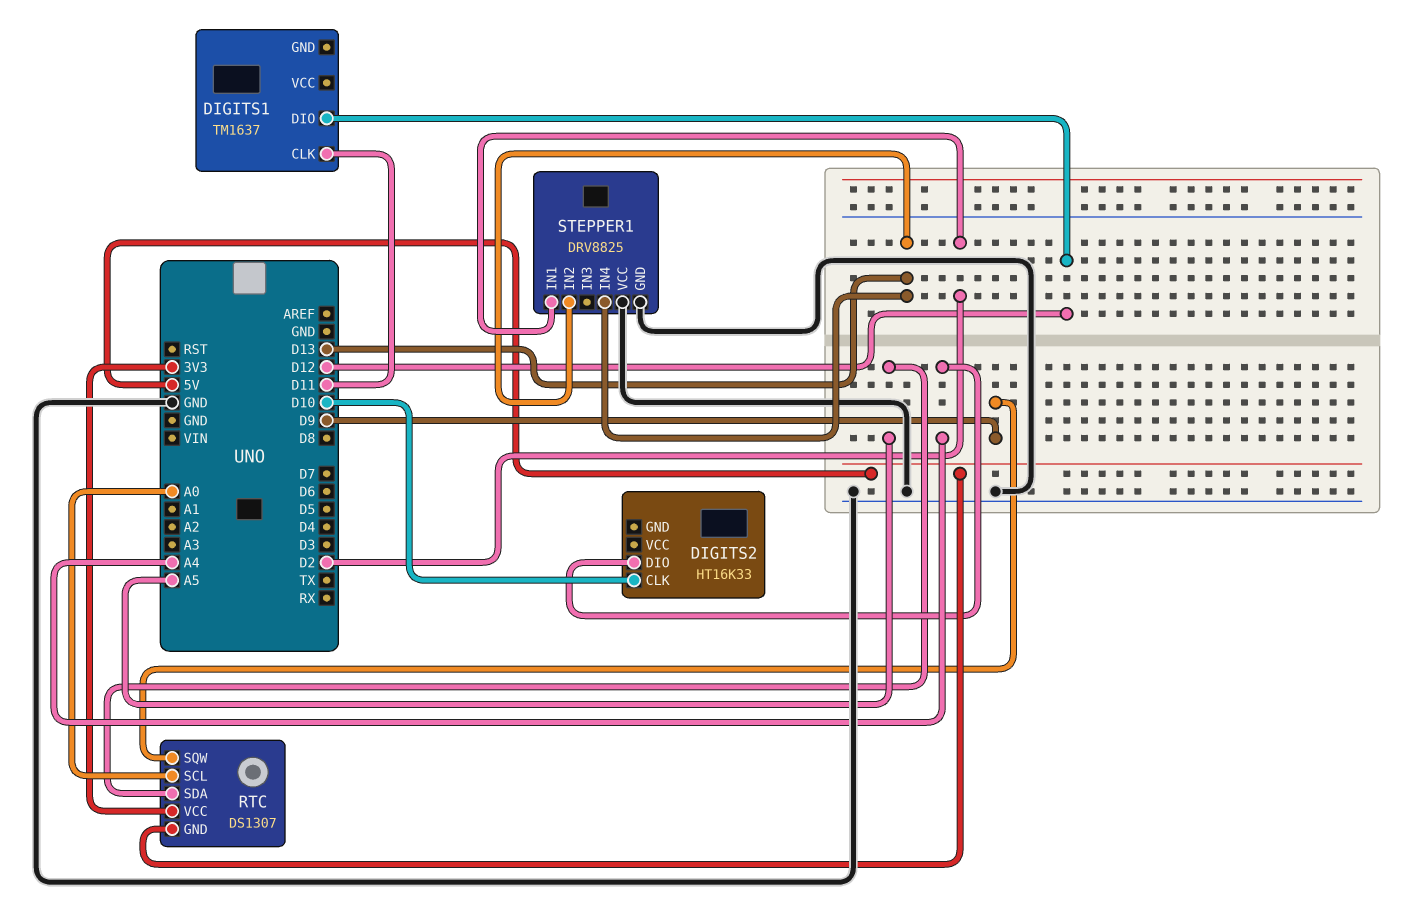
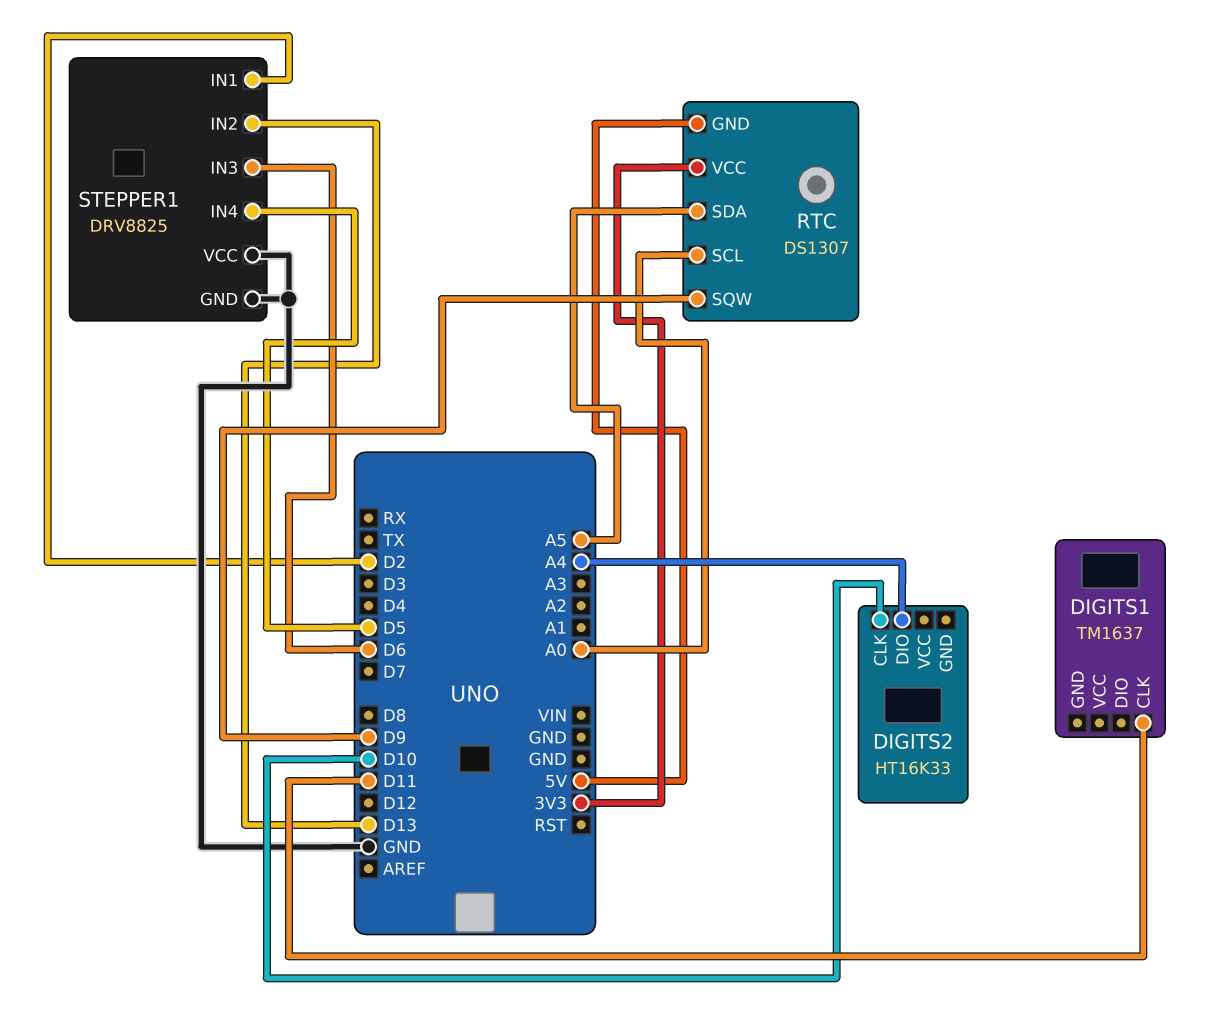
DIGITS1 pin DIO: D12 -> none
STEPPER1 pin IN3: none -> D6
STEPPER1 pin IN4: D13 -> D5

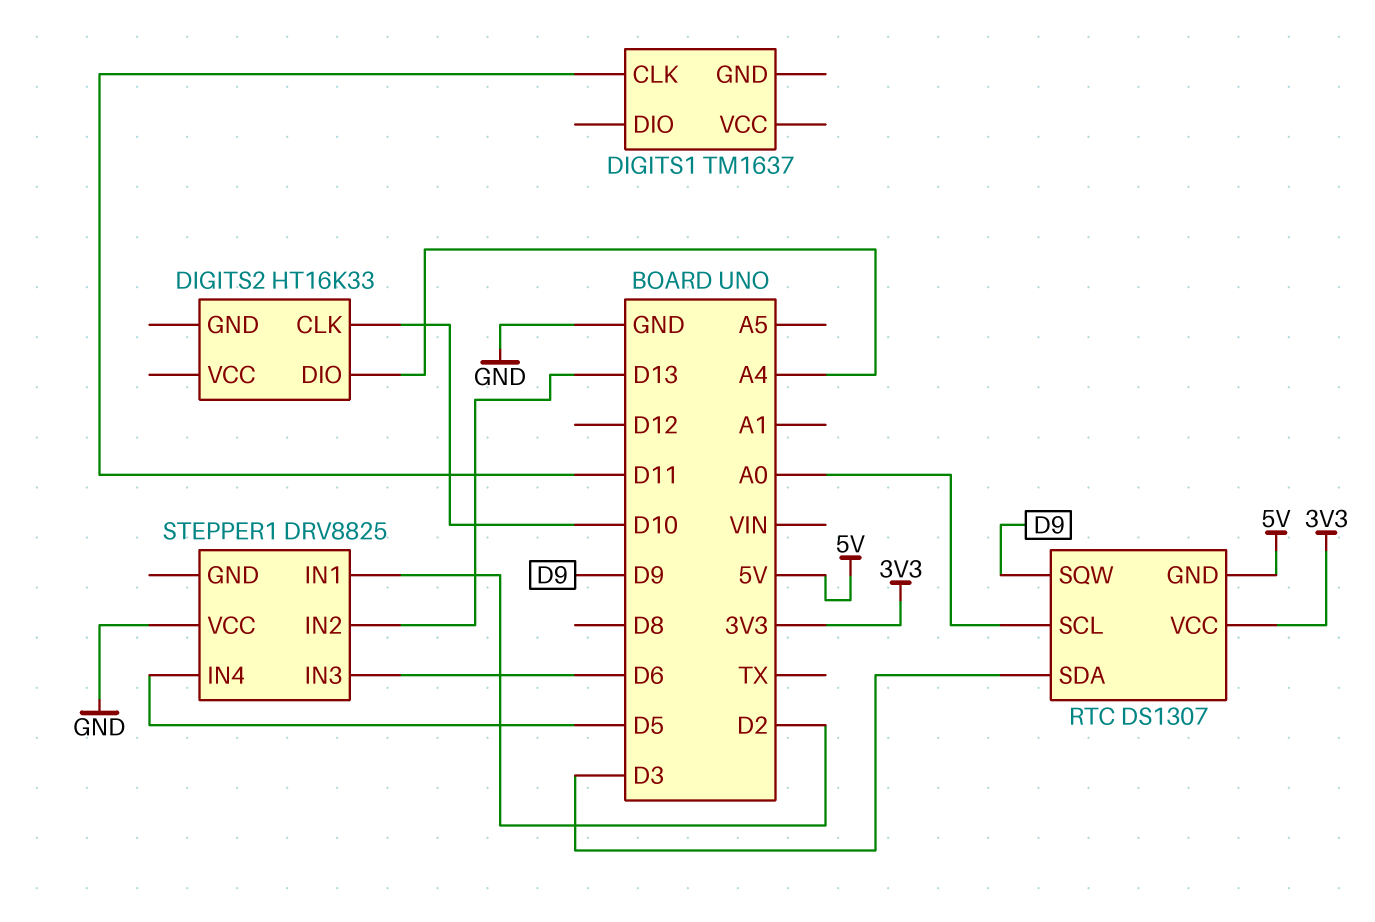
RTC pin SDA: A5 -> D3
STEPPER1 pin GND: GND -> none

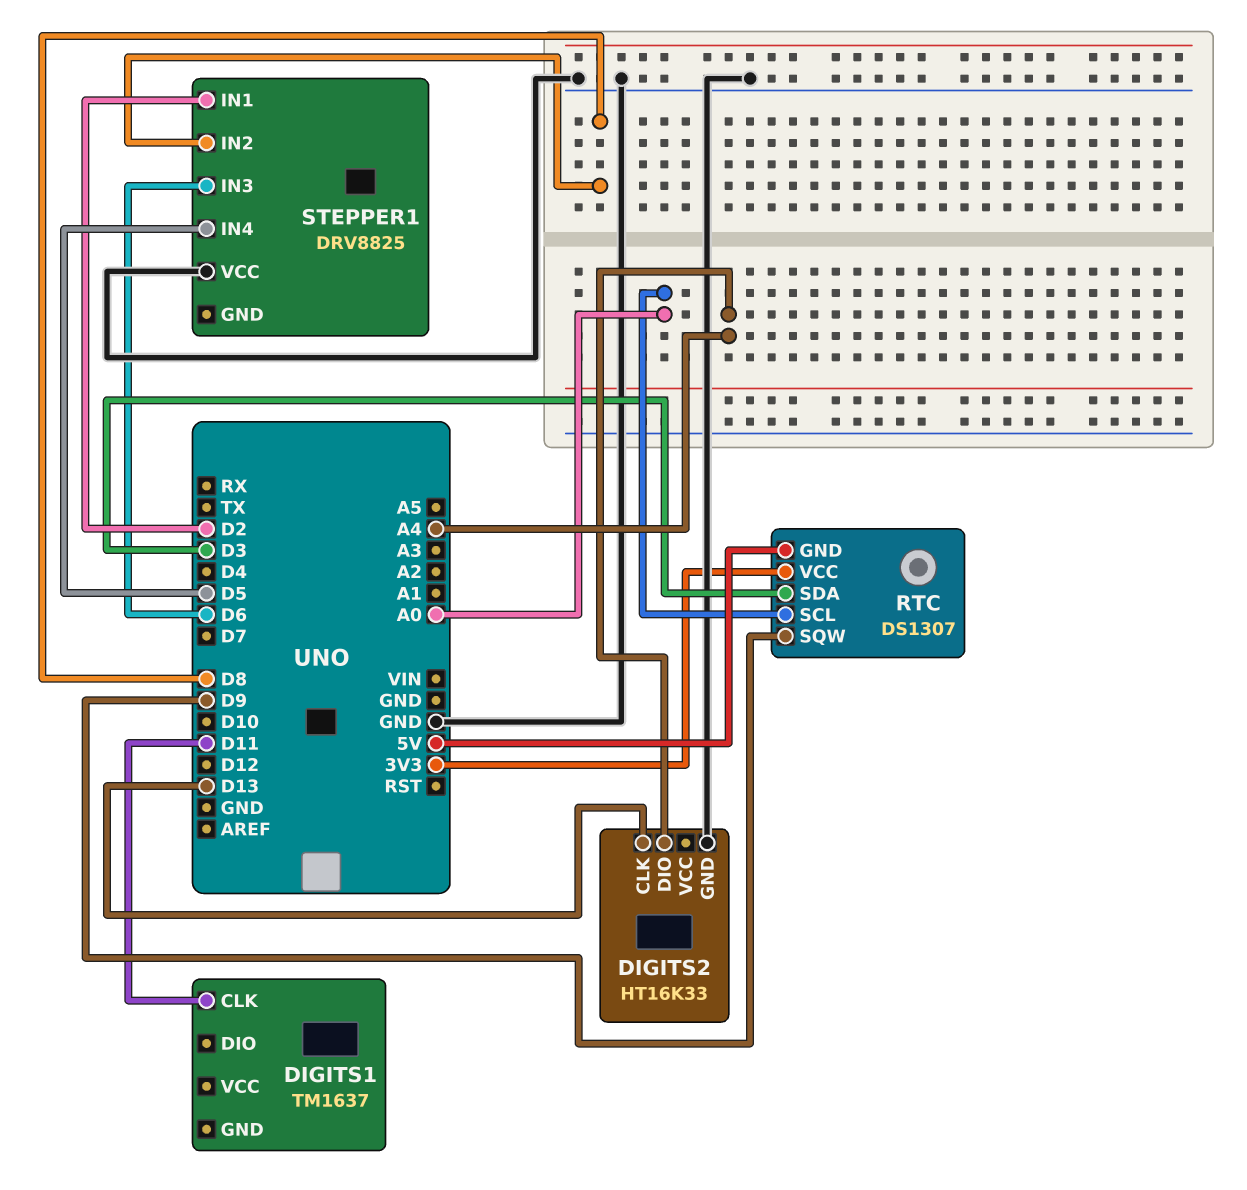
DIGITS2 pin CLK: D10 -> D13
DIGITS2 pin GND: none -> GND
STEPPER1 pin IN2: D13 -> D8

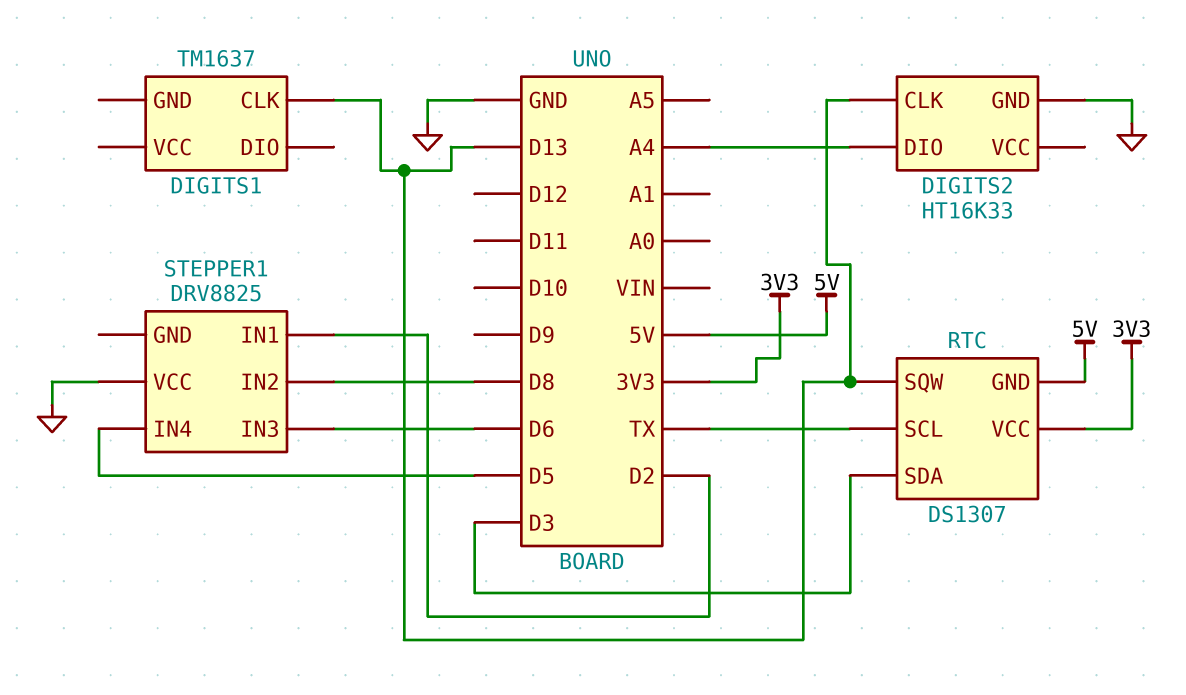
DIGITS1 pin CLK: D11 -> D13
RTC pin SCL: A0 -> TX
RTC pin SQW: D9 -> D13

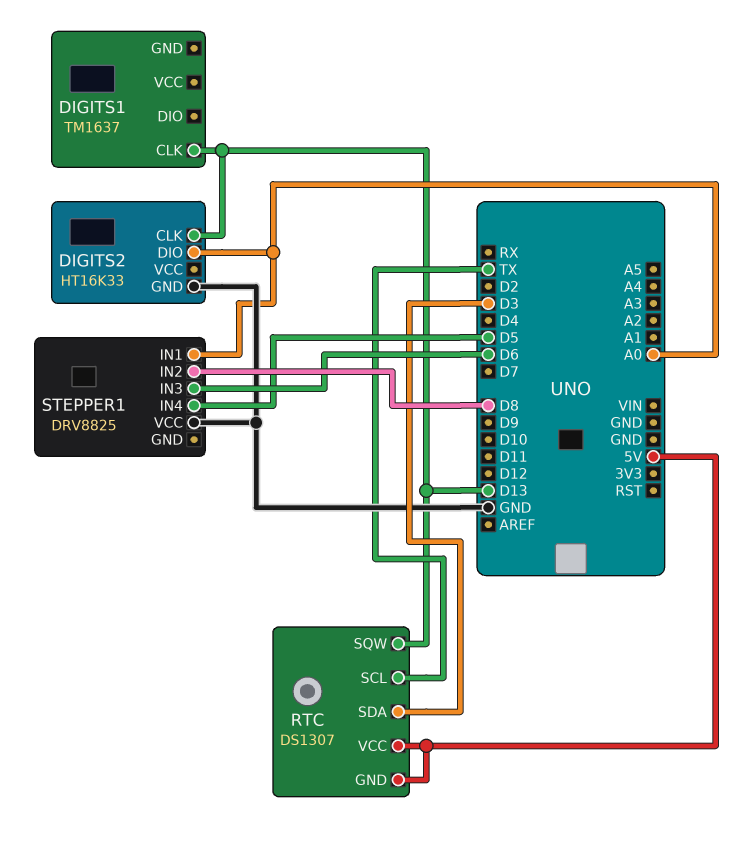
DIGITS2 pin DIO: A4 -> A0
RTC pin VCC: 3V3 -> 5V
STEPPER1 pin IN1: D2 -> A0

